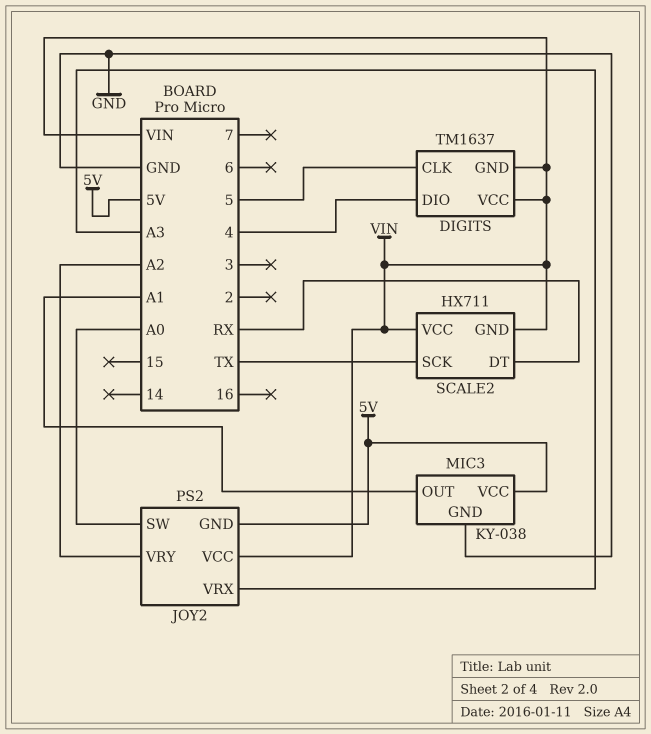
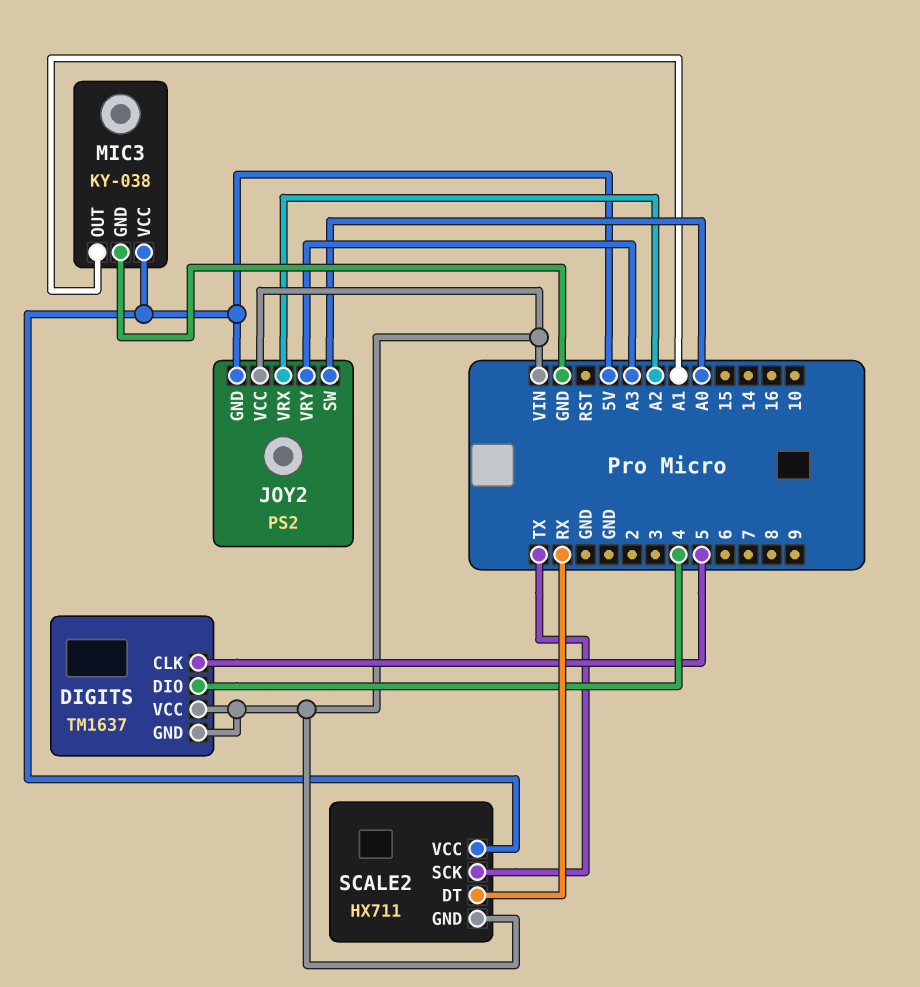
JOY2 pin VRX: A3 -> A2
JOY2 pin VRY: A2 -> A3
SCALE2 pin VCC: VIN -> 5V

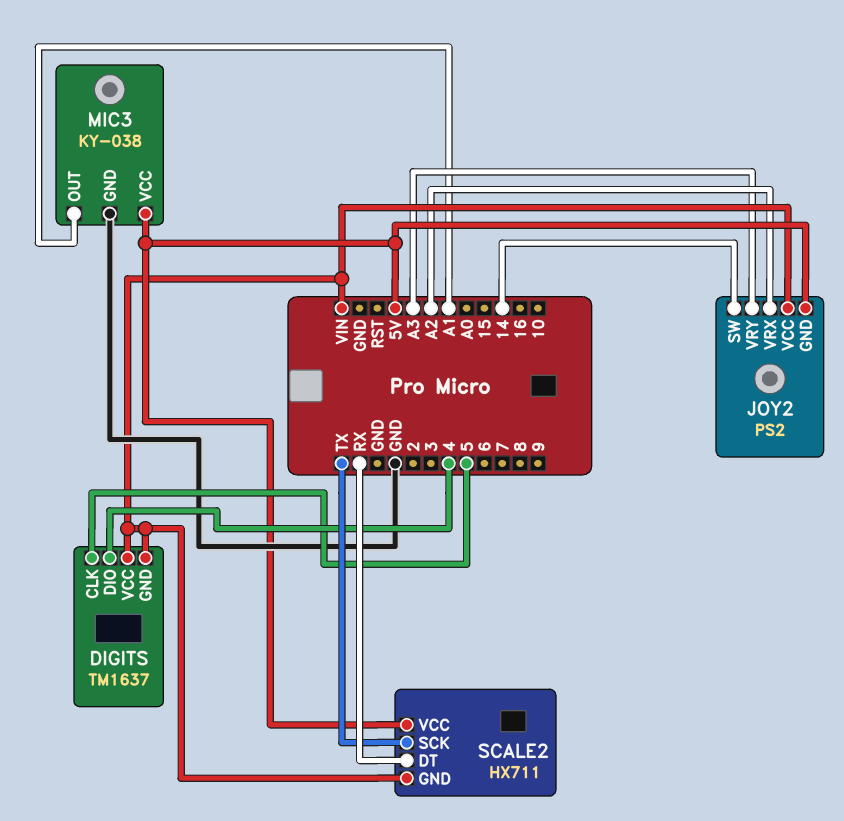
JOY2 pin SW: A0 -> 14

